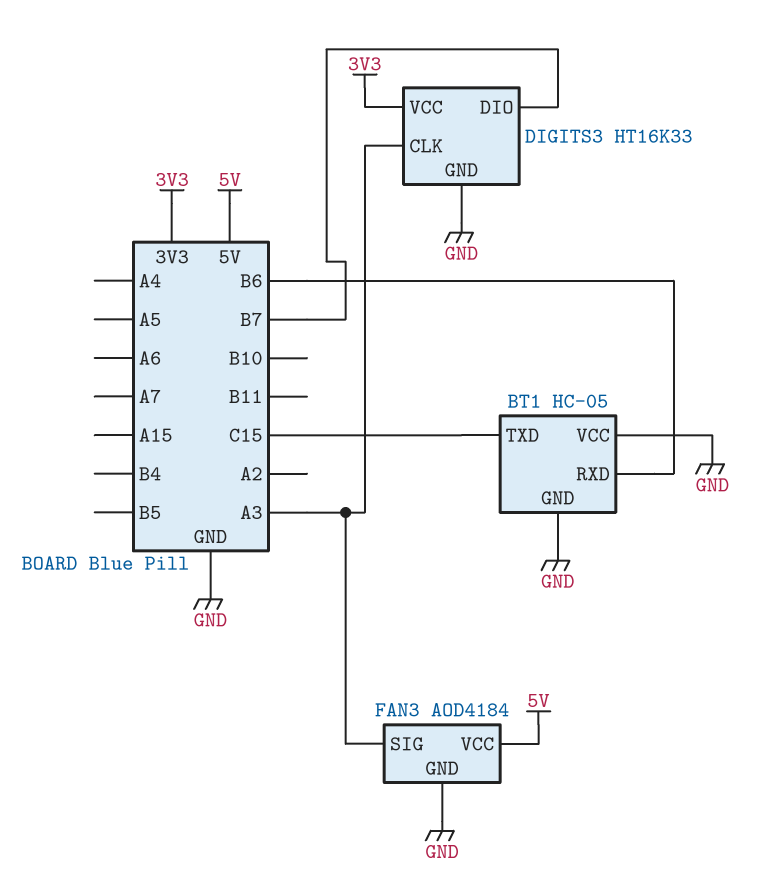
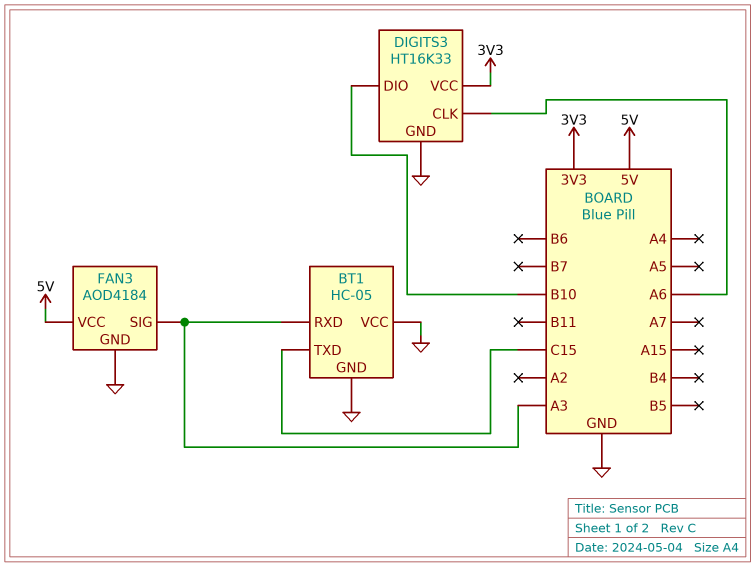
BT1 pin RXD: B6 -> A3
DIGITS3 pin CLK: A3 -> A6
DIGITS3 pin DIO: B7 -> B10

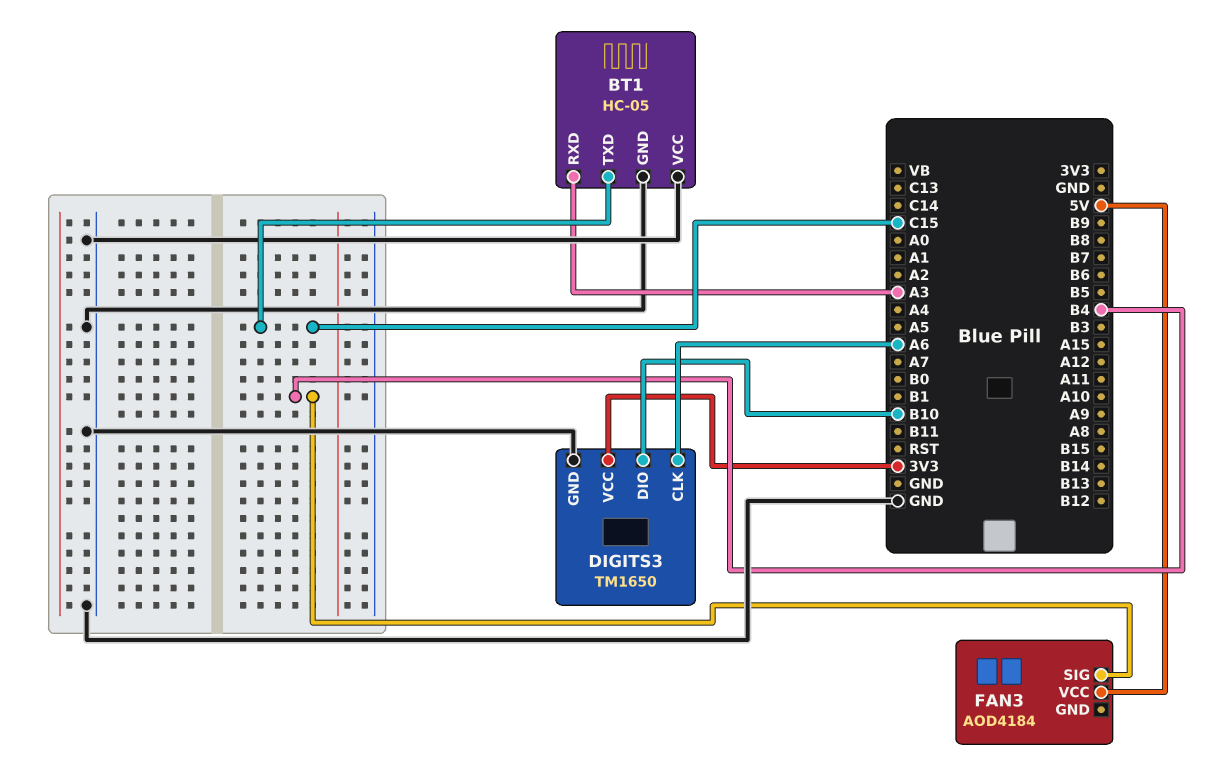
DIGITS3: HT16K33 -> TM1650
FAN3 pin GND: GND -> none
FAN3 pin SIG: A3 -> B4

